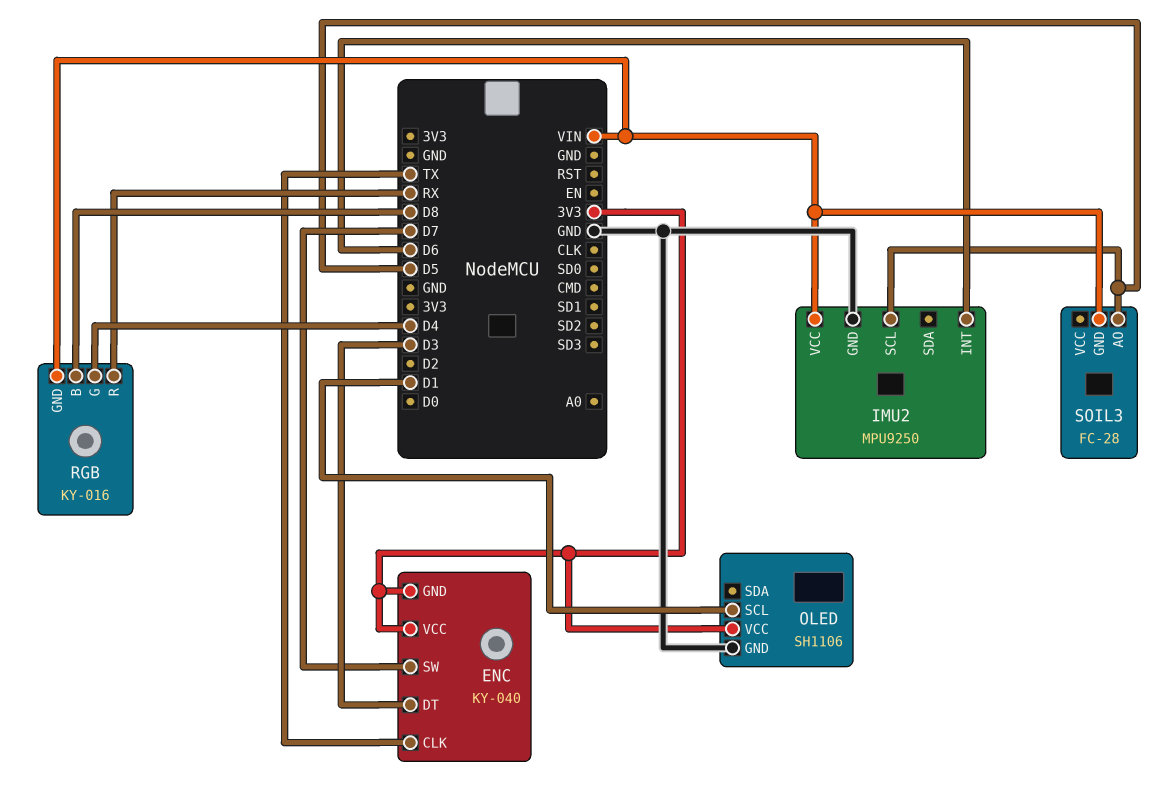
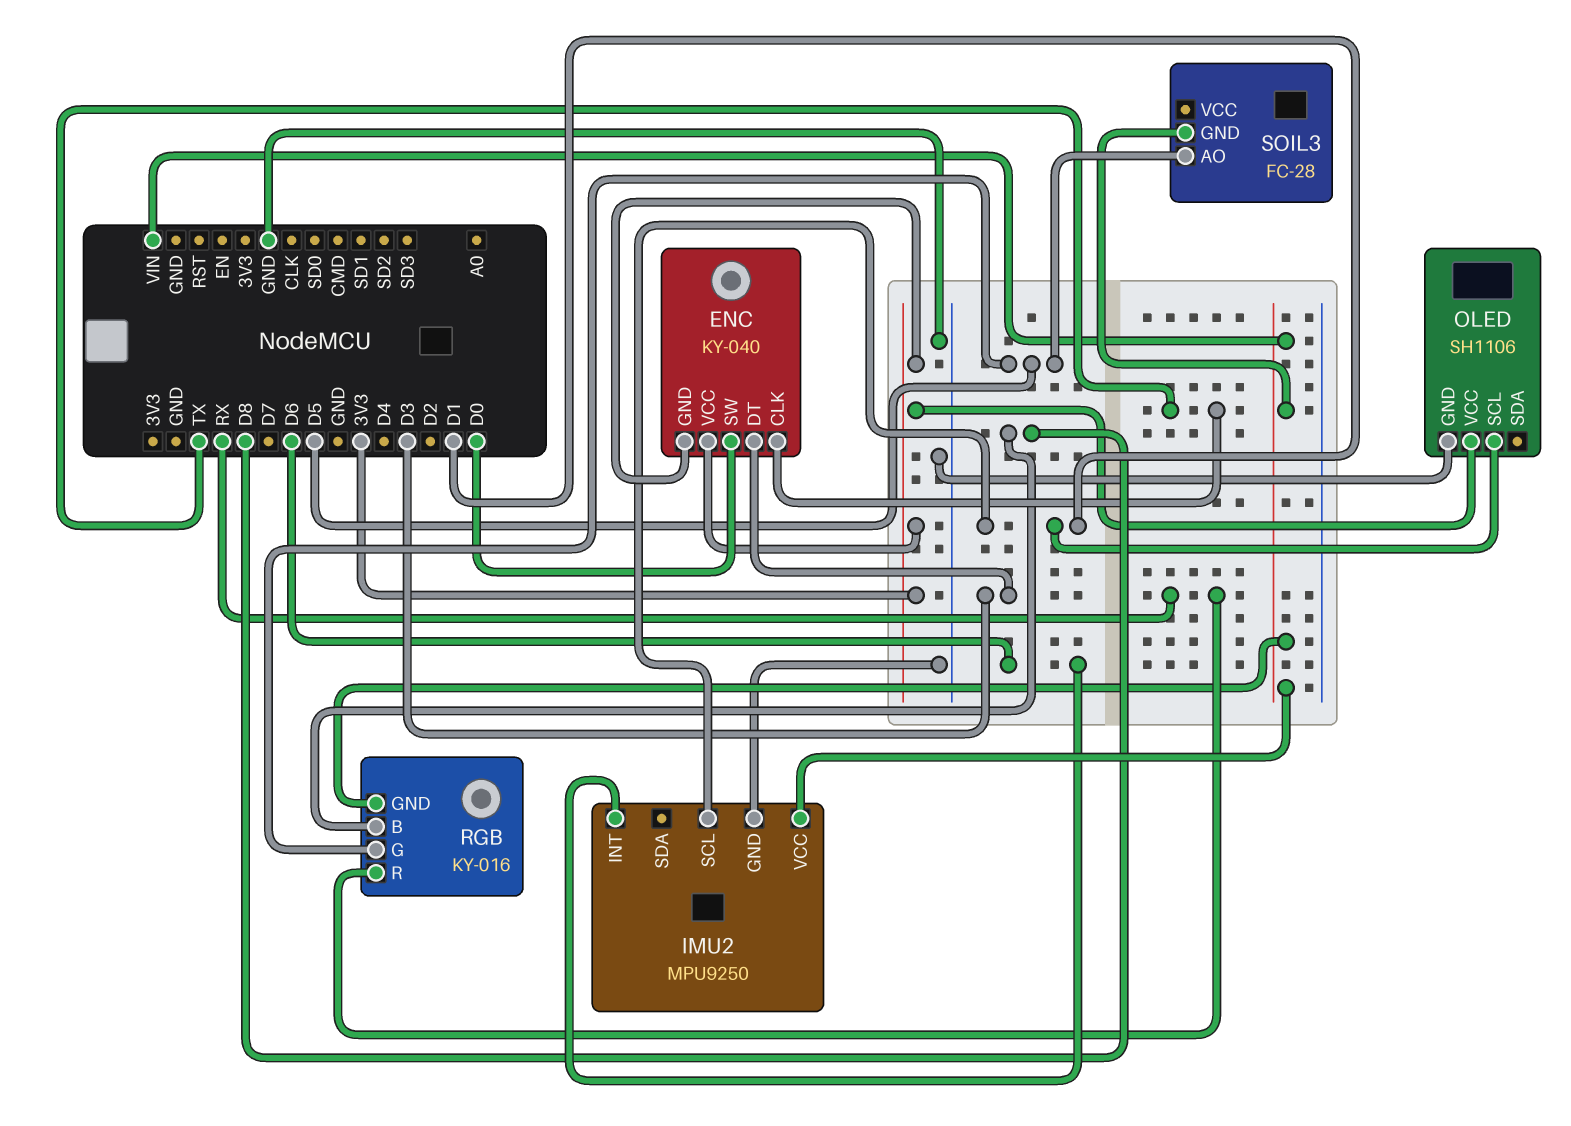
ENC pin SW: D7 -> D0
IMU2 pin SCL: D5 -> D1
RGB pin G: D4 -> D5

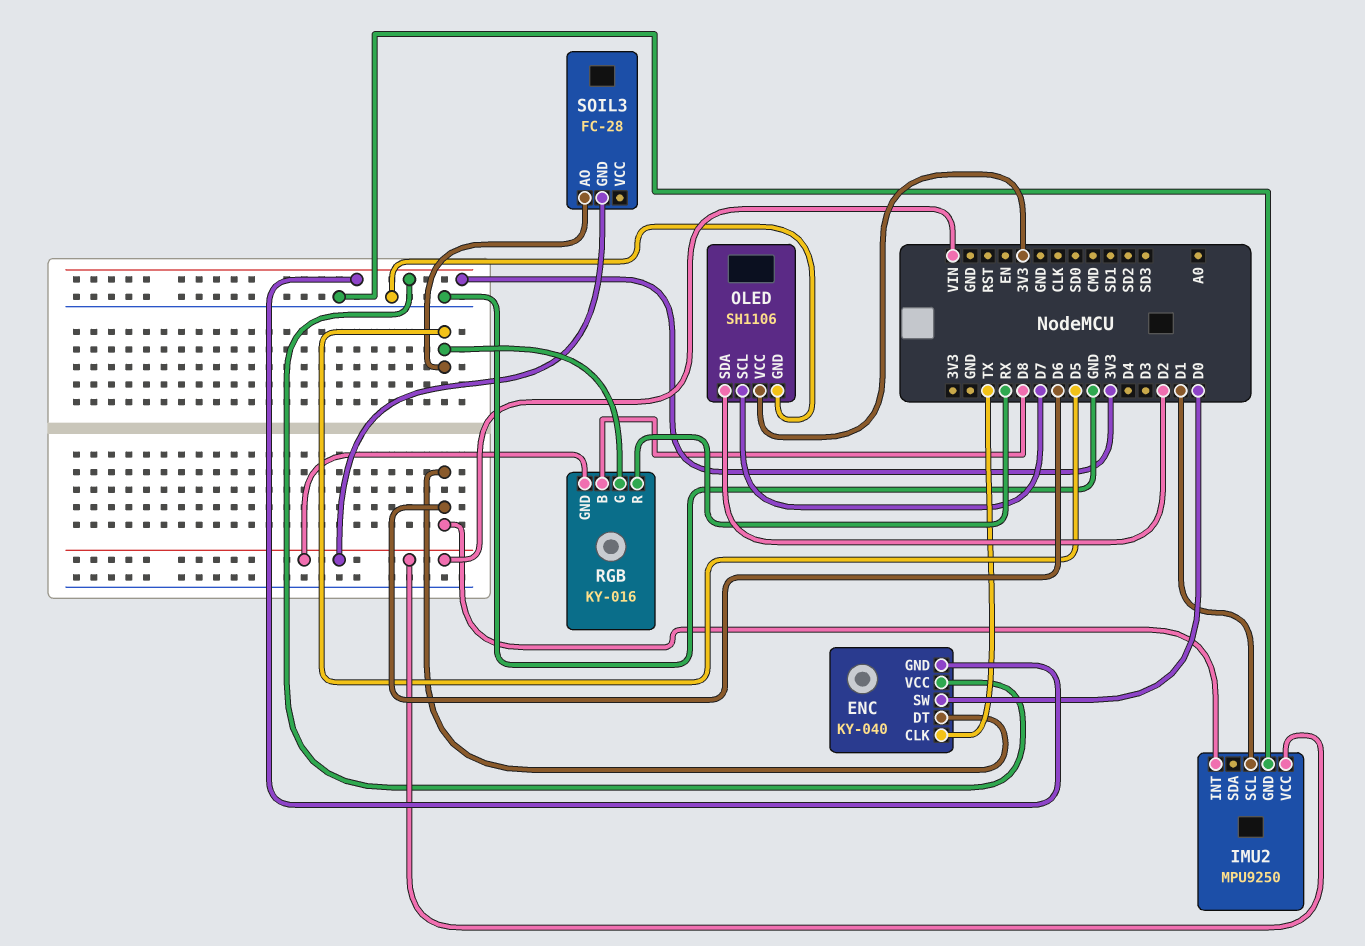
ENC pin DT: D3 -> D6
OLED pin SCL: D1 -> D7
OLED pin SDA: none -> D2

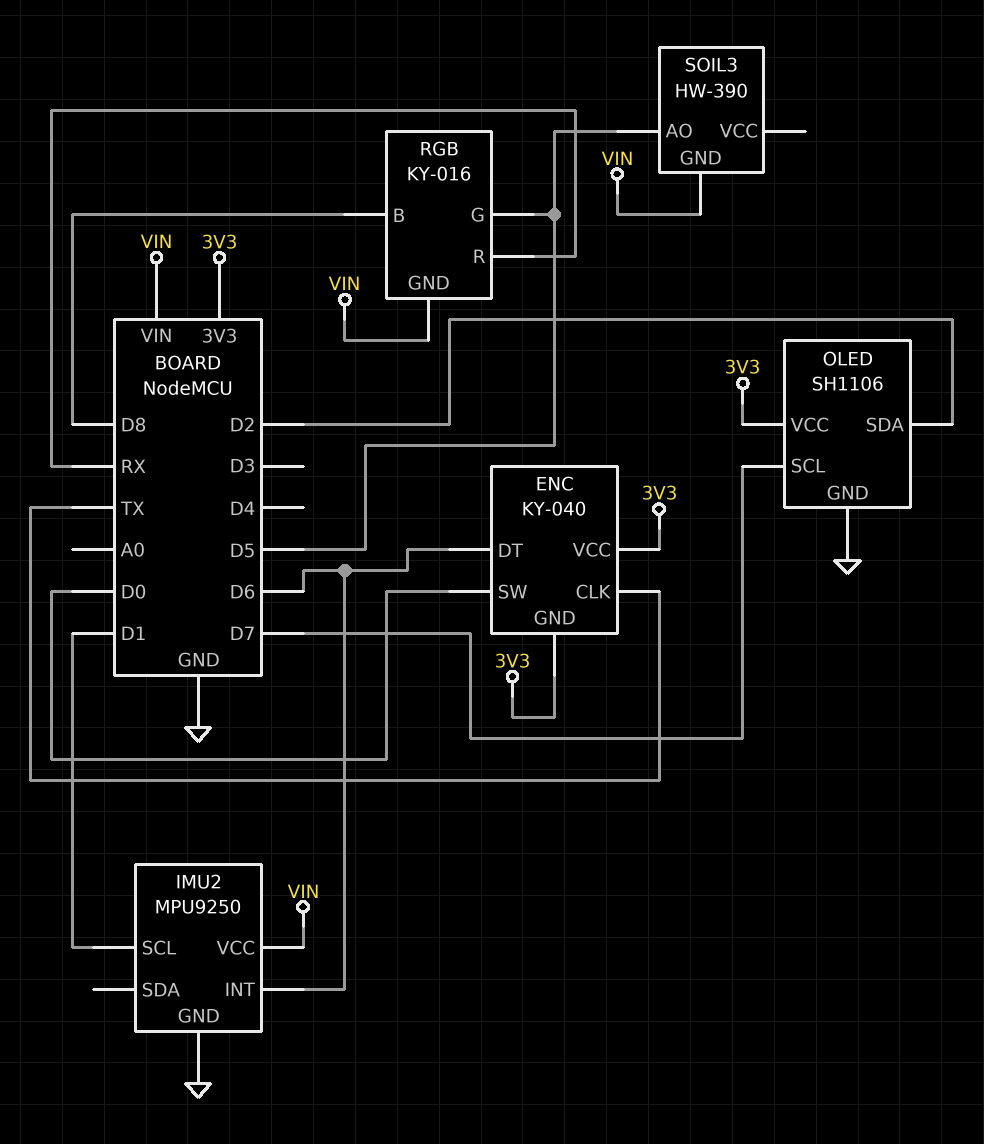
SOIL3: FC-28 -> HW-390

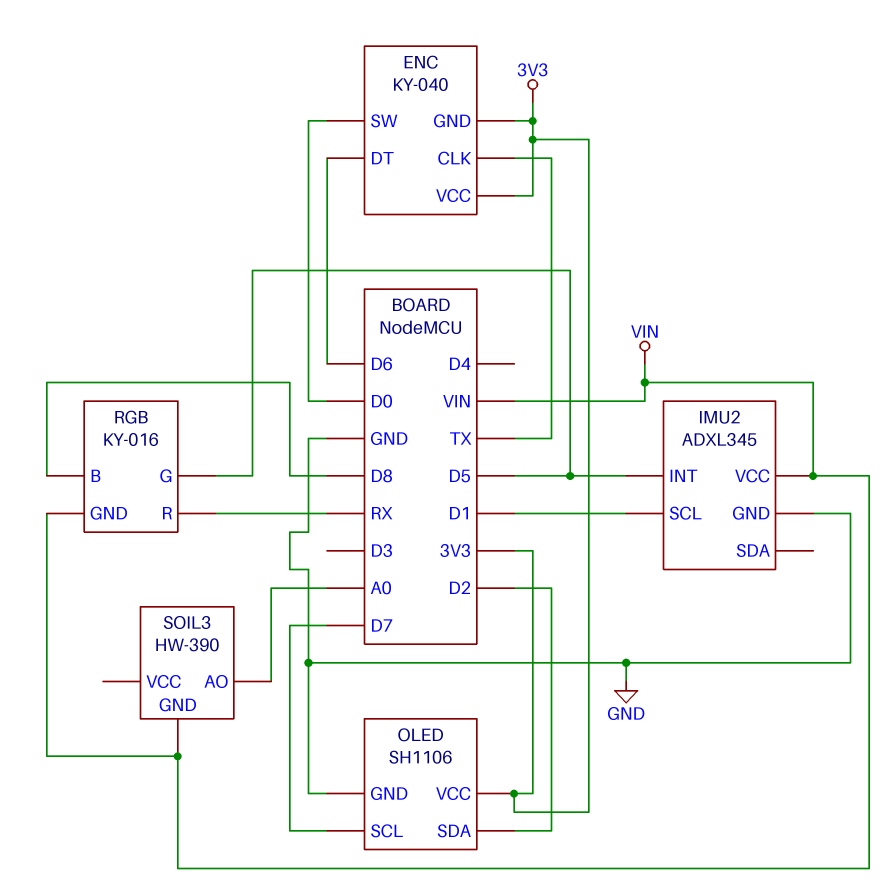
IMU2: MPU9250 -> ADXL345
IMU2 pin INT: D6 -> D5
SOIL3 pin AO: D5 -> A0

